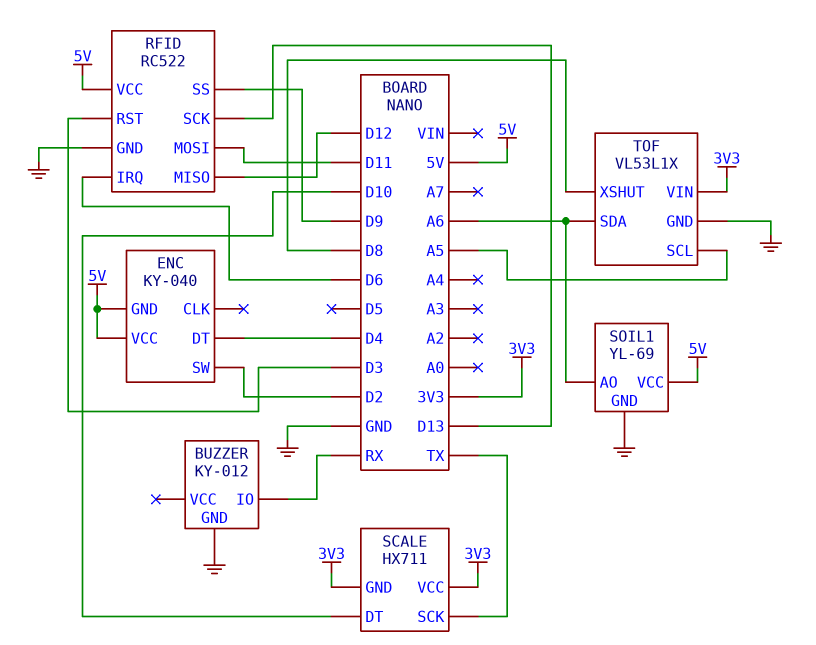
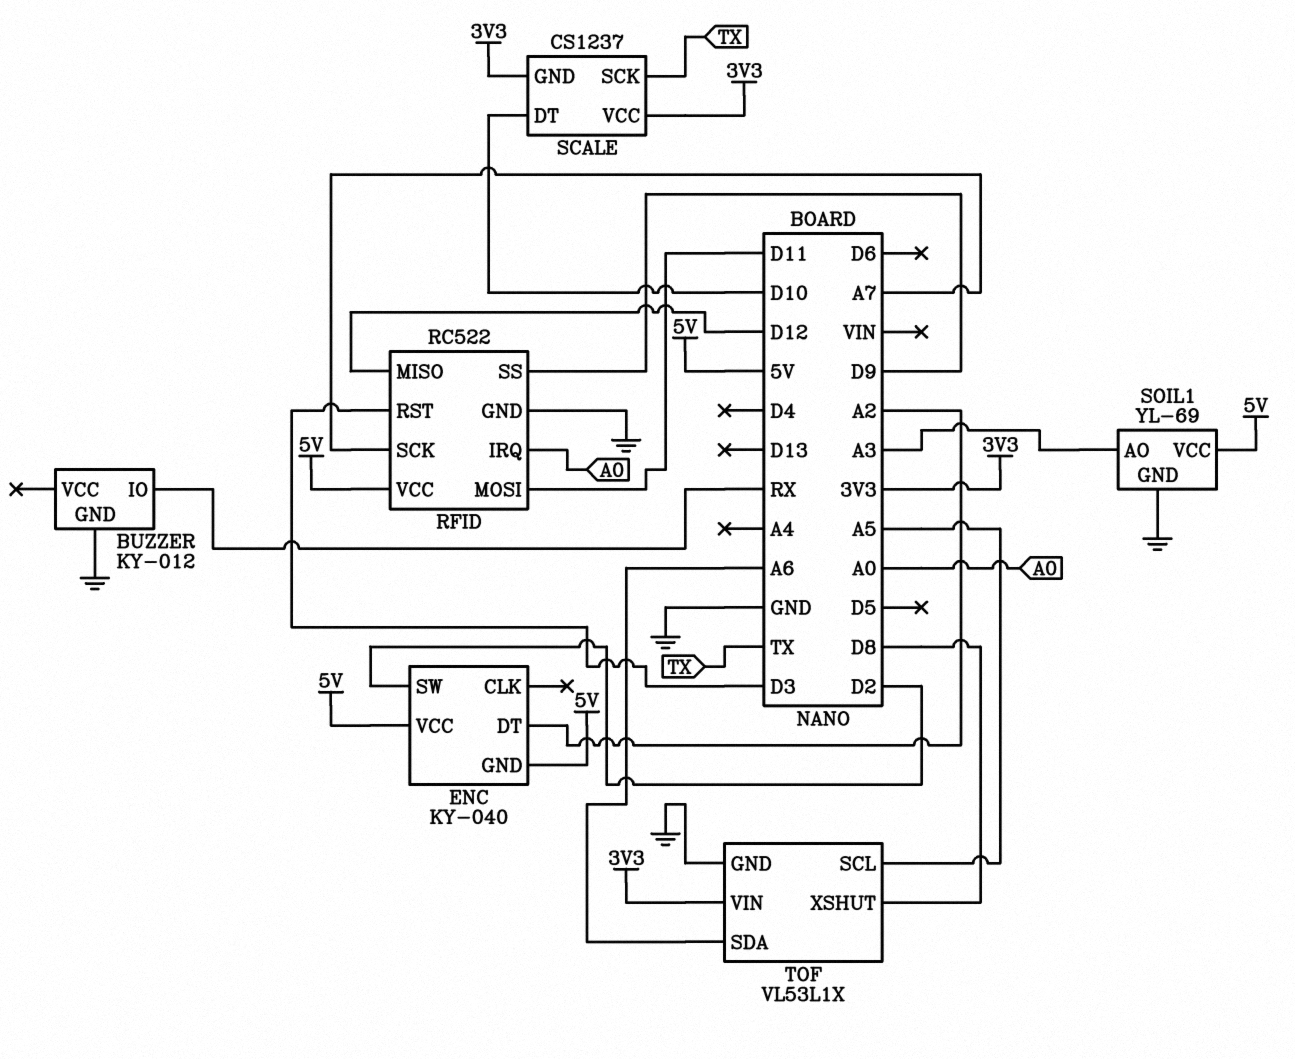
ENC pin DT: D4 -> A2
RFID pin IRQ: D6 -> A0
RFID pin SCK: D13 -> A7
SCALE: HX711 -> CS1237
SOIL1 pin AO: A6 -> A3

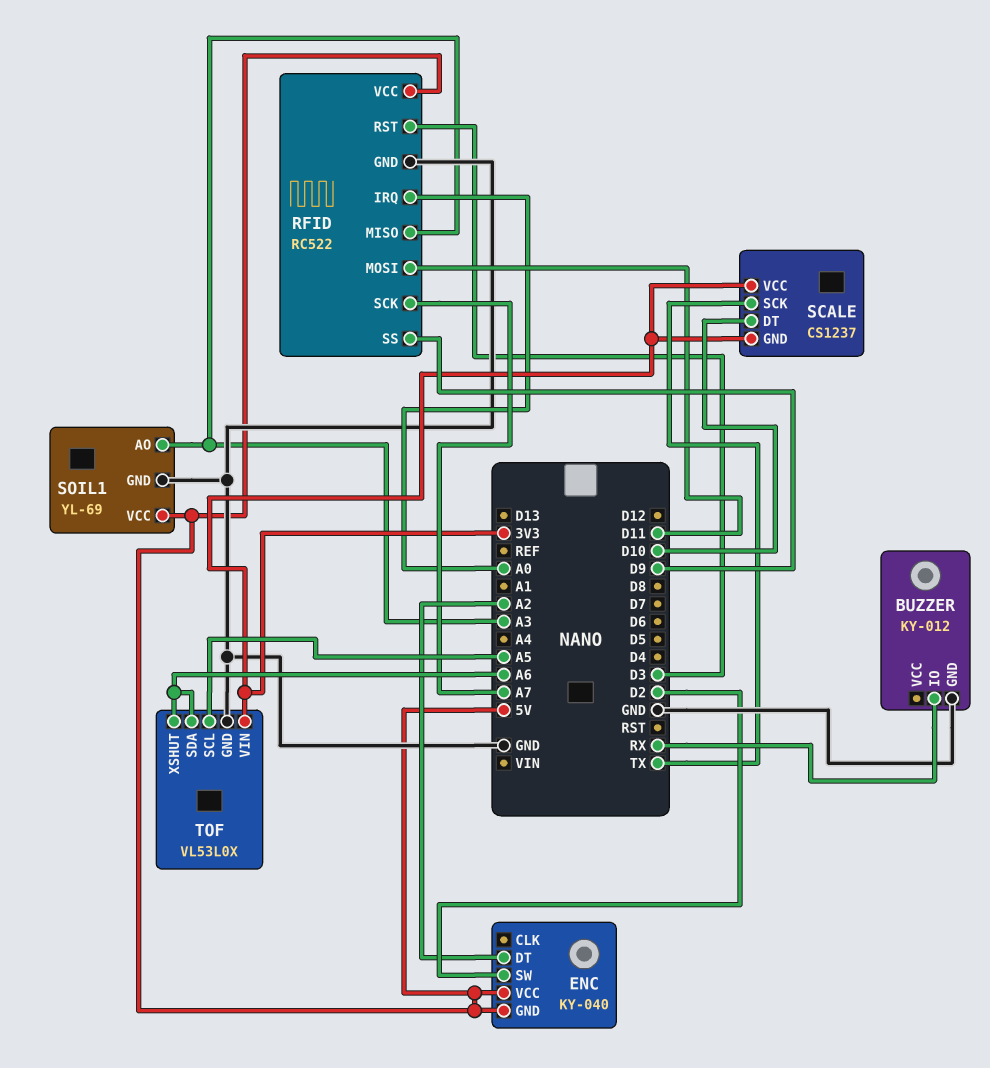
RFID pin MISO: D12 -> A3
TOF: VL53L1X -> VL53L0X
TOF pin XSHUT: D8 -> A6

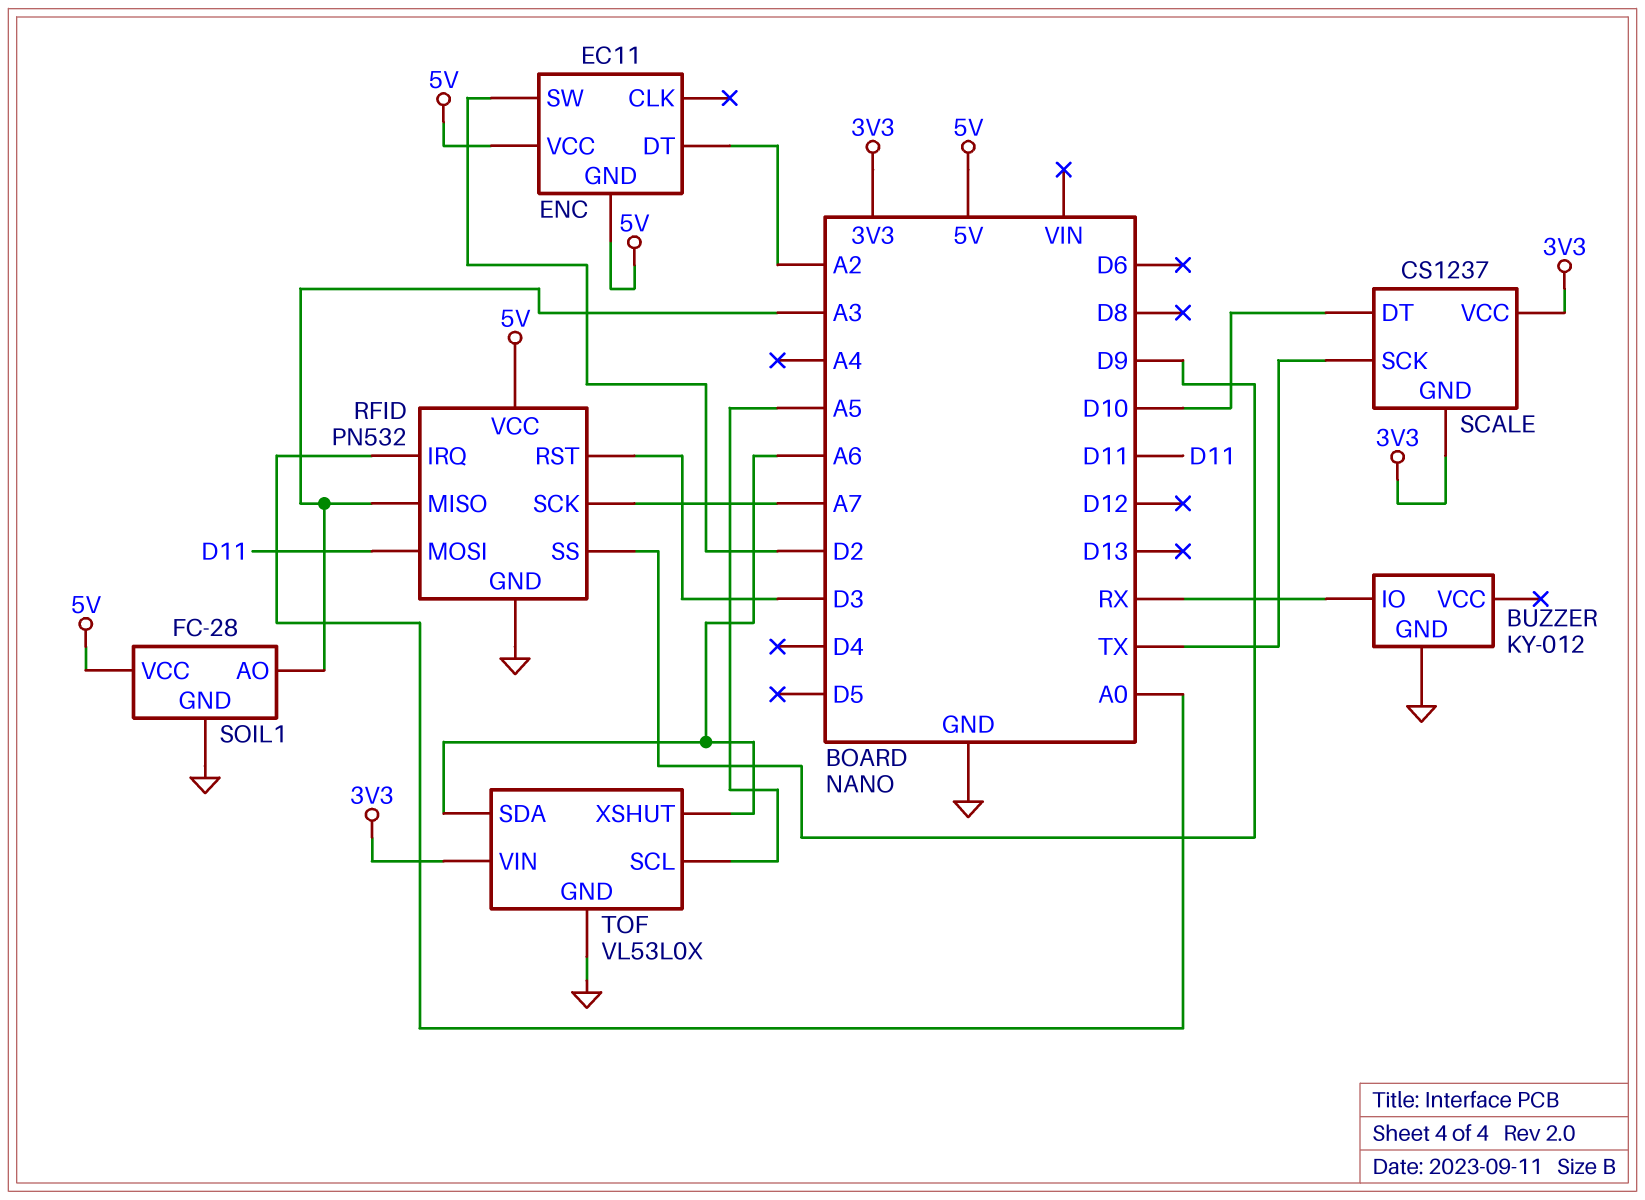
ENC: KY-040 -> EC11
RFID: RC522 -> PN532
SOIL1: YL-69 -> FC-28

